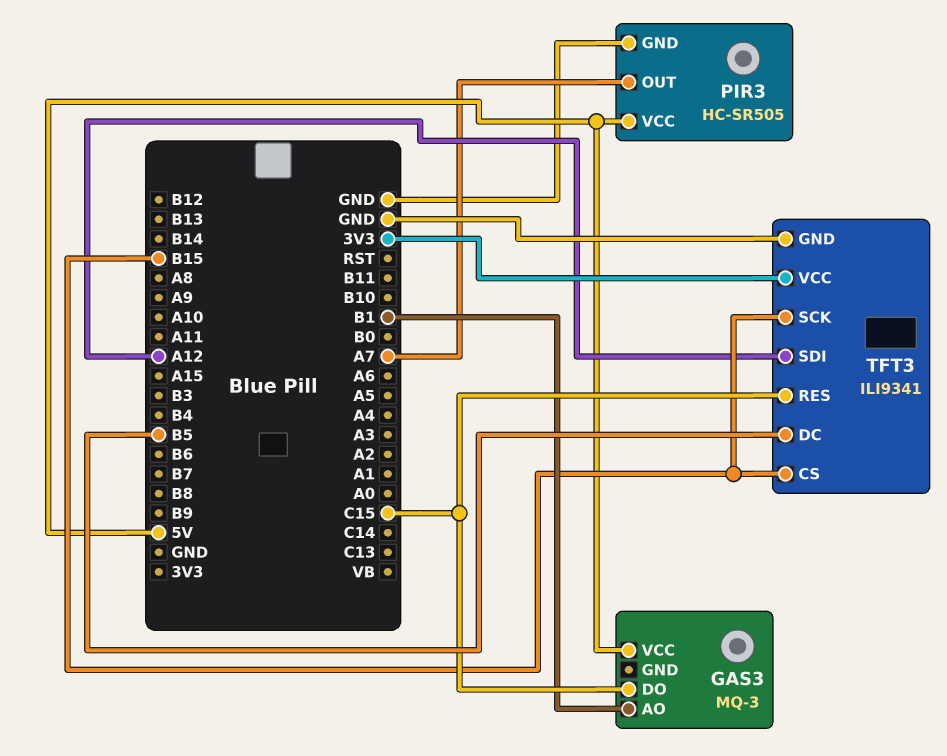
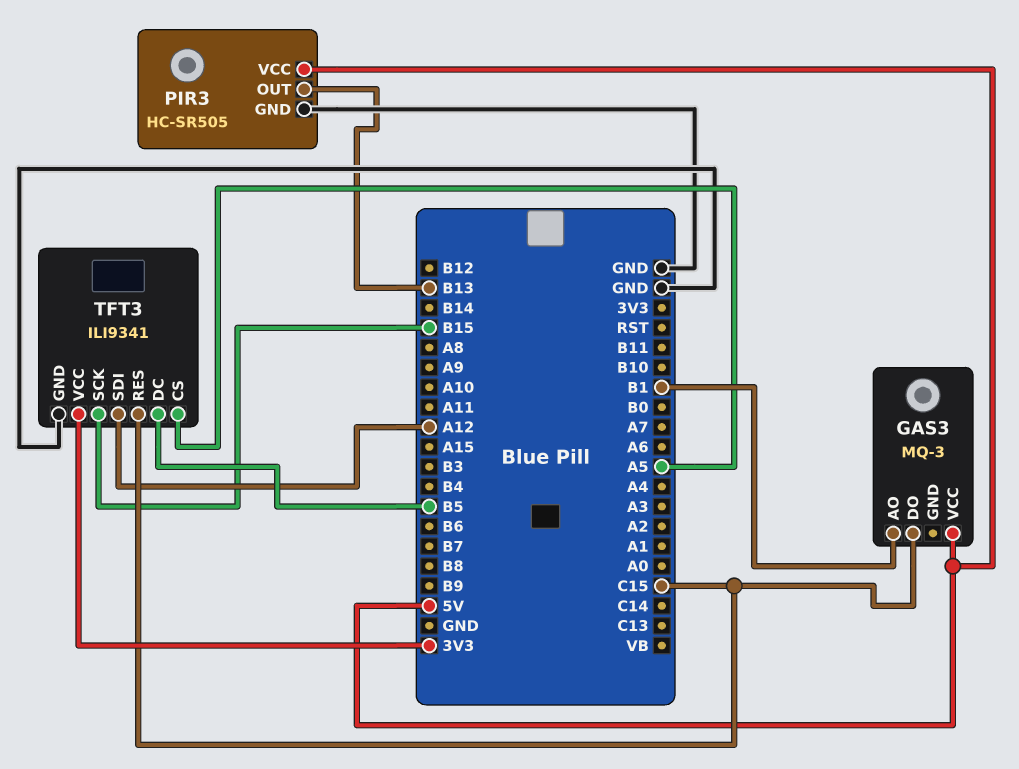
PIR3 pin OUT: A7 -> B13
TFT3 pin CS: B15 -> A5

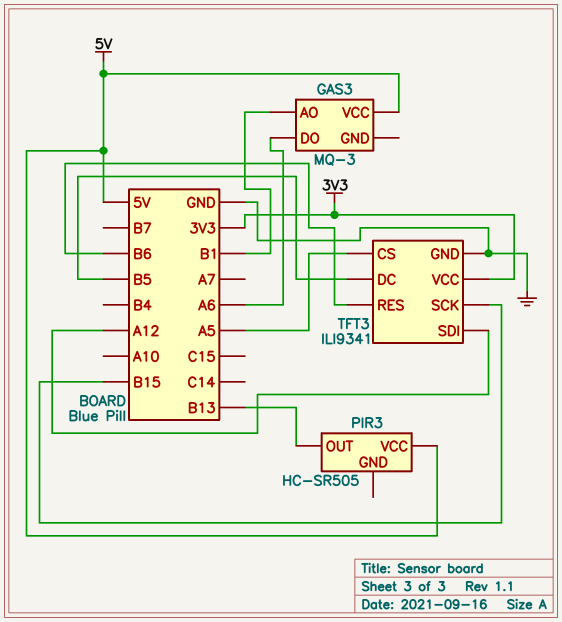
GAS3 pin DO: C15 -> A6
PIR3 pin GND: GND -> none
TFT3 pin RES: C15 -> B6

